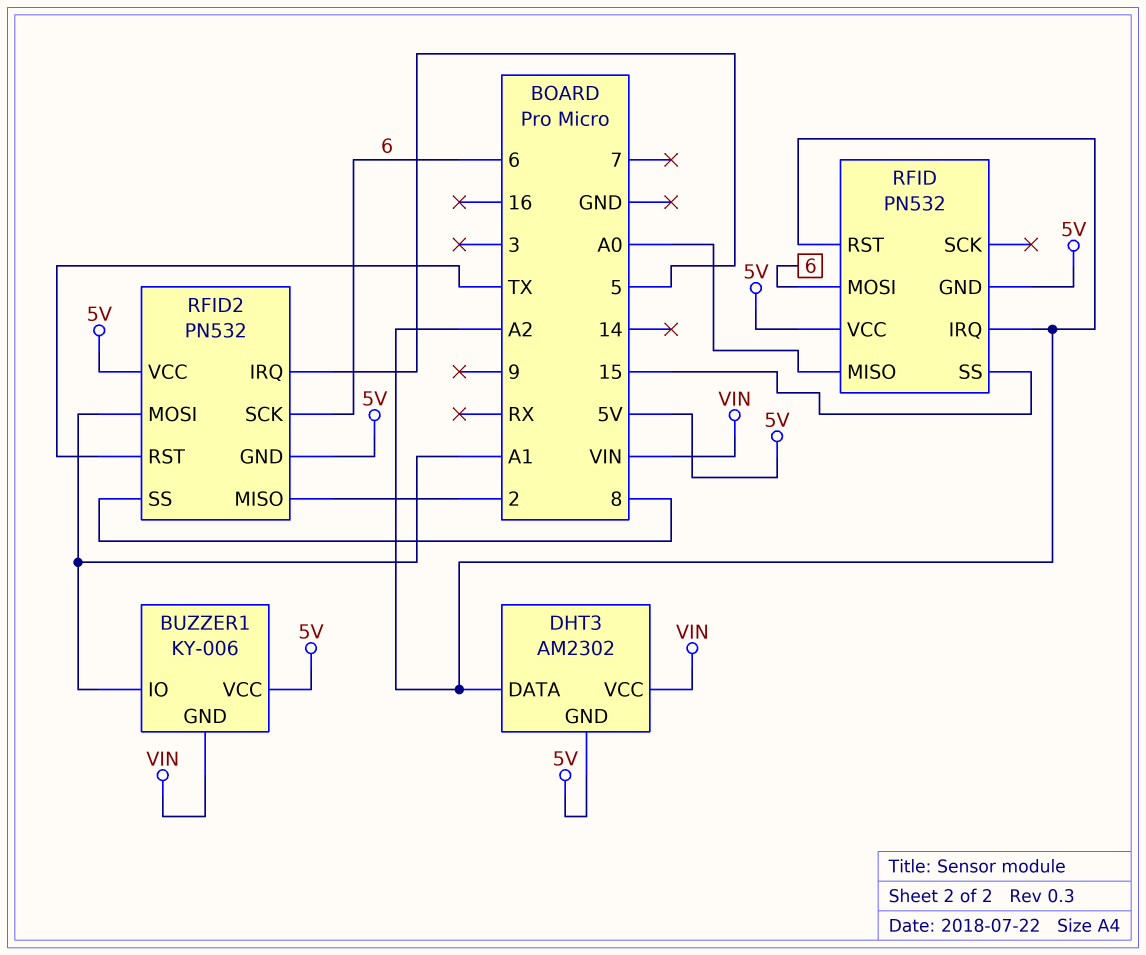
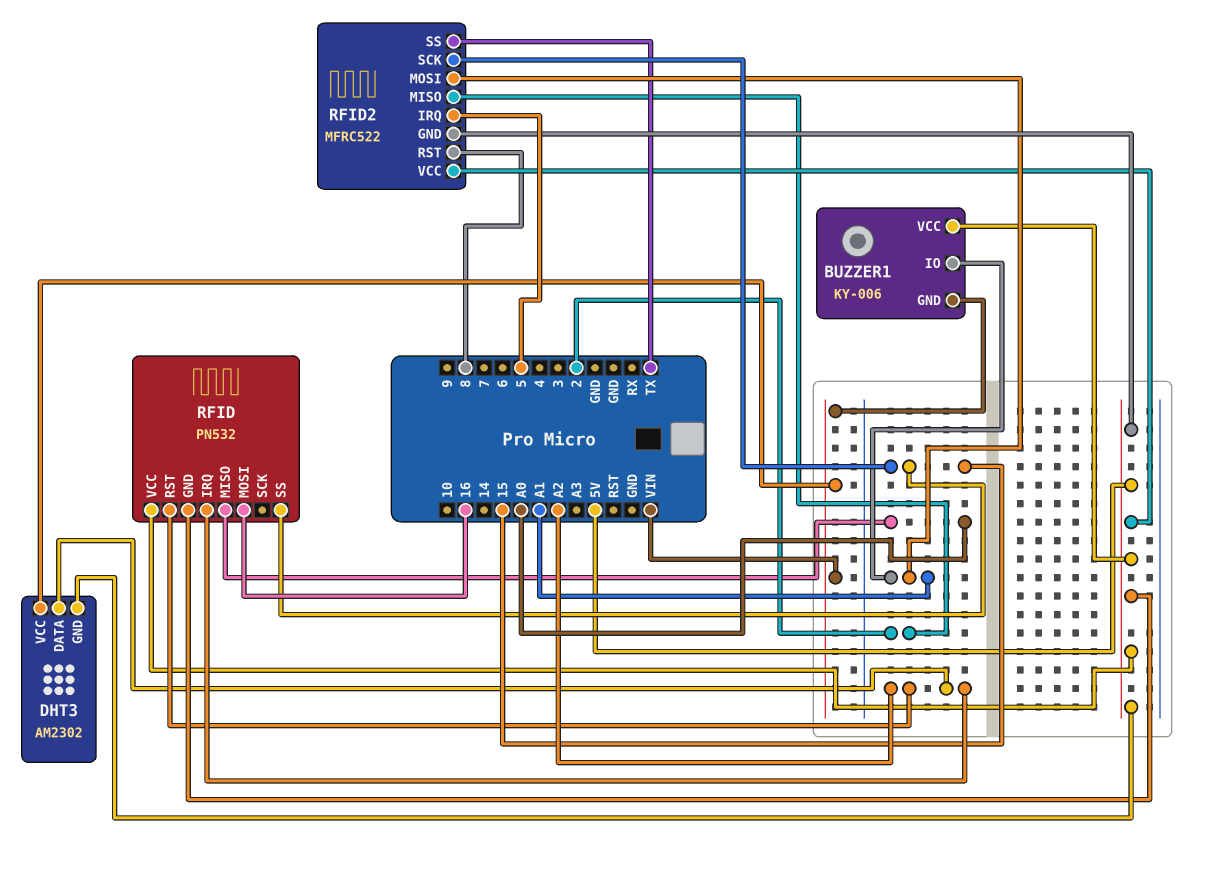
RFID pin MOSI: 6 -> 16
RFID2: PN532 -> MFRC522
RFID2 pin RST: TX -> 8
RFID2 pin SCK: 6 -> 15
RFID2 pin SS: 8 -> TX

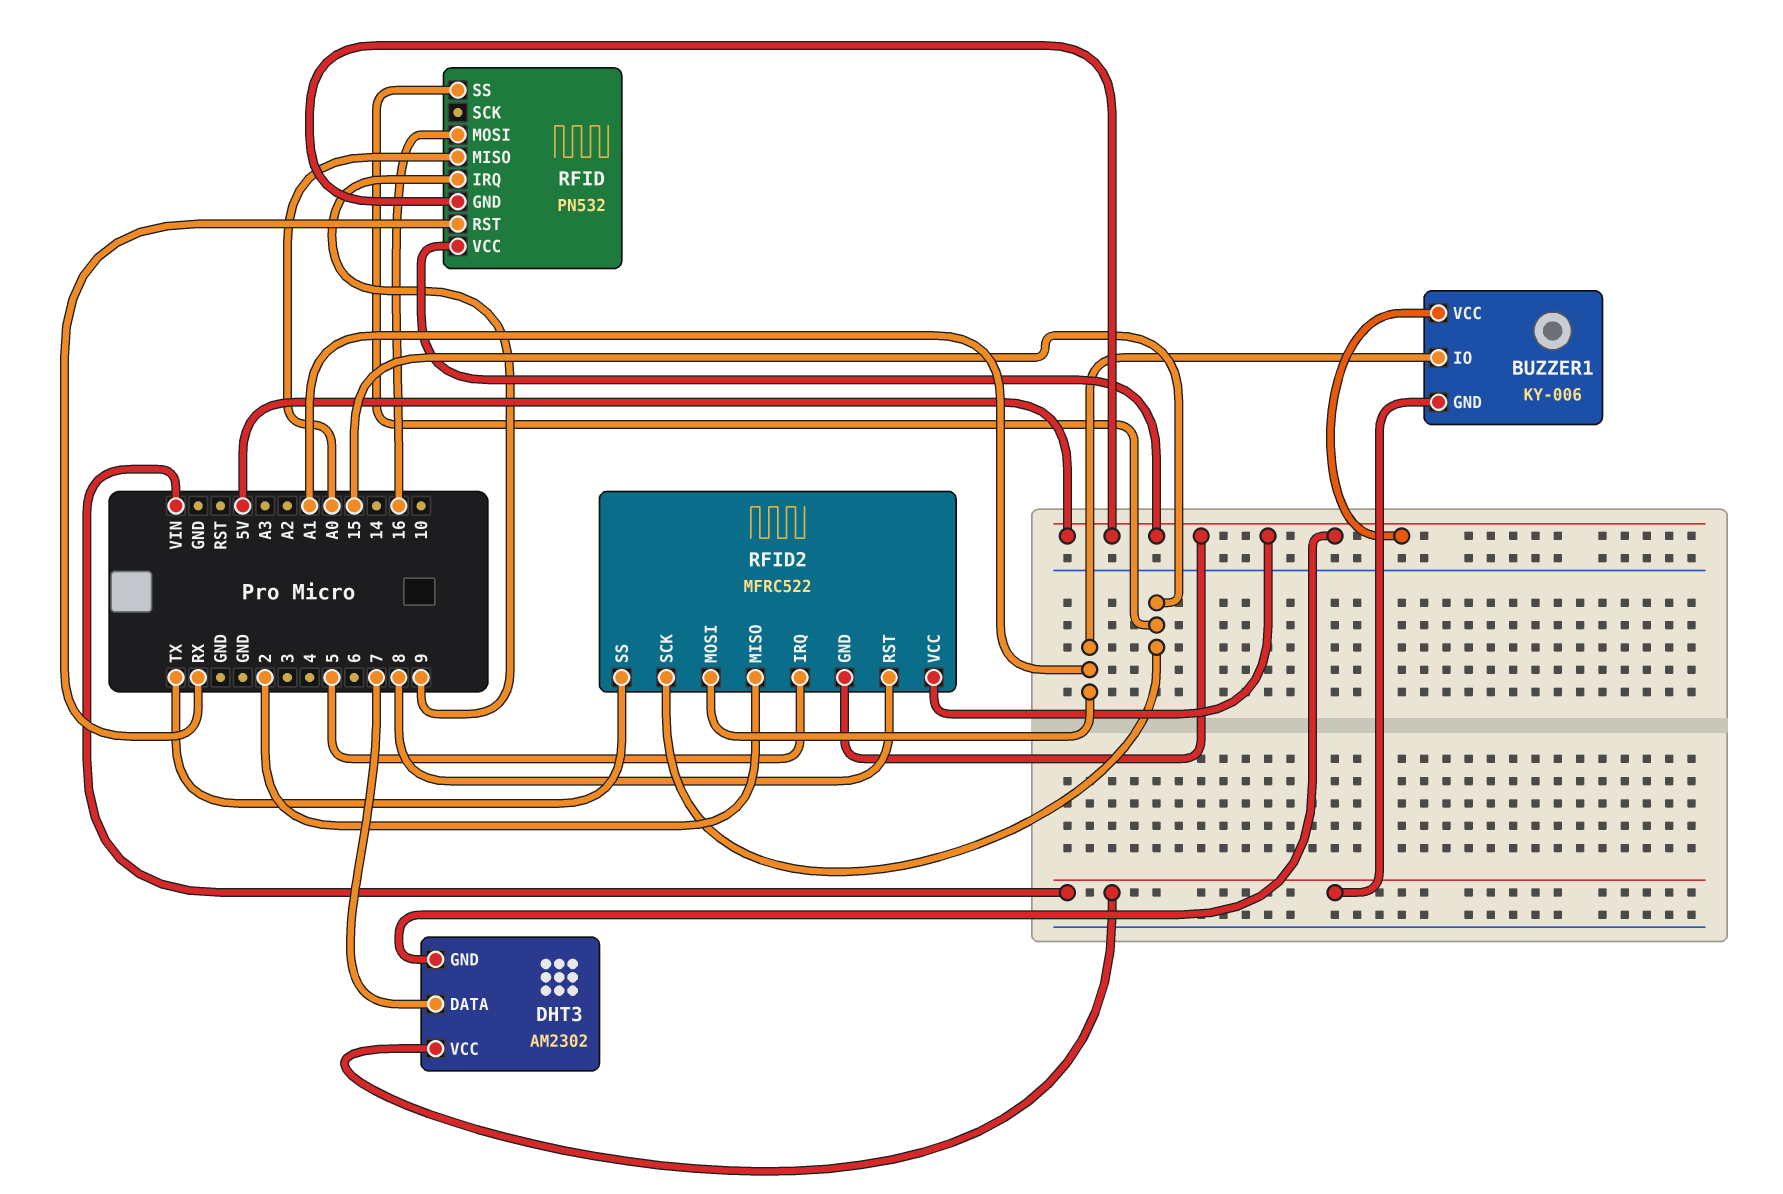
DHT3 pin DATA: A2 -> 7
RFID pin IRQ: A2 -> 9
RFID pin RST: A2 -> RX

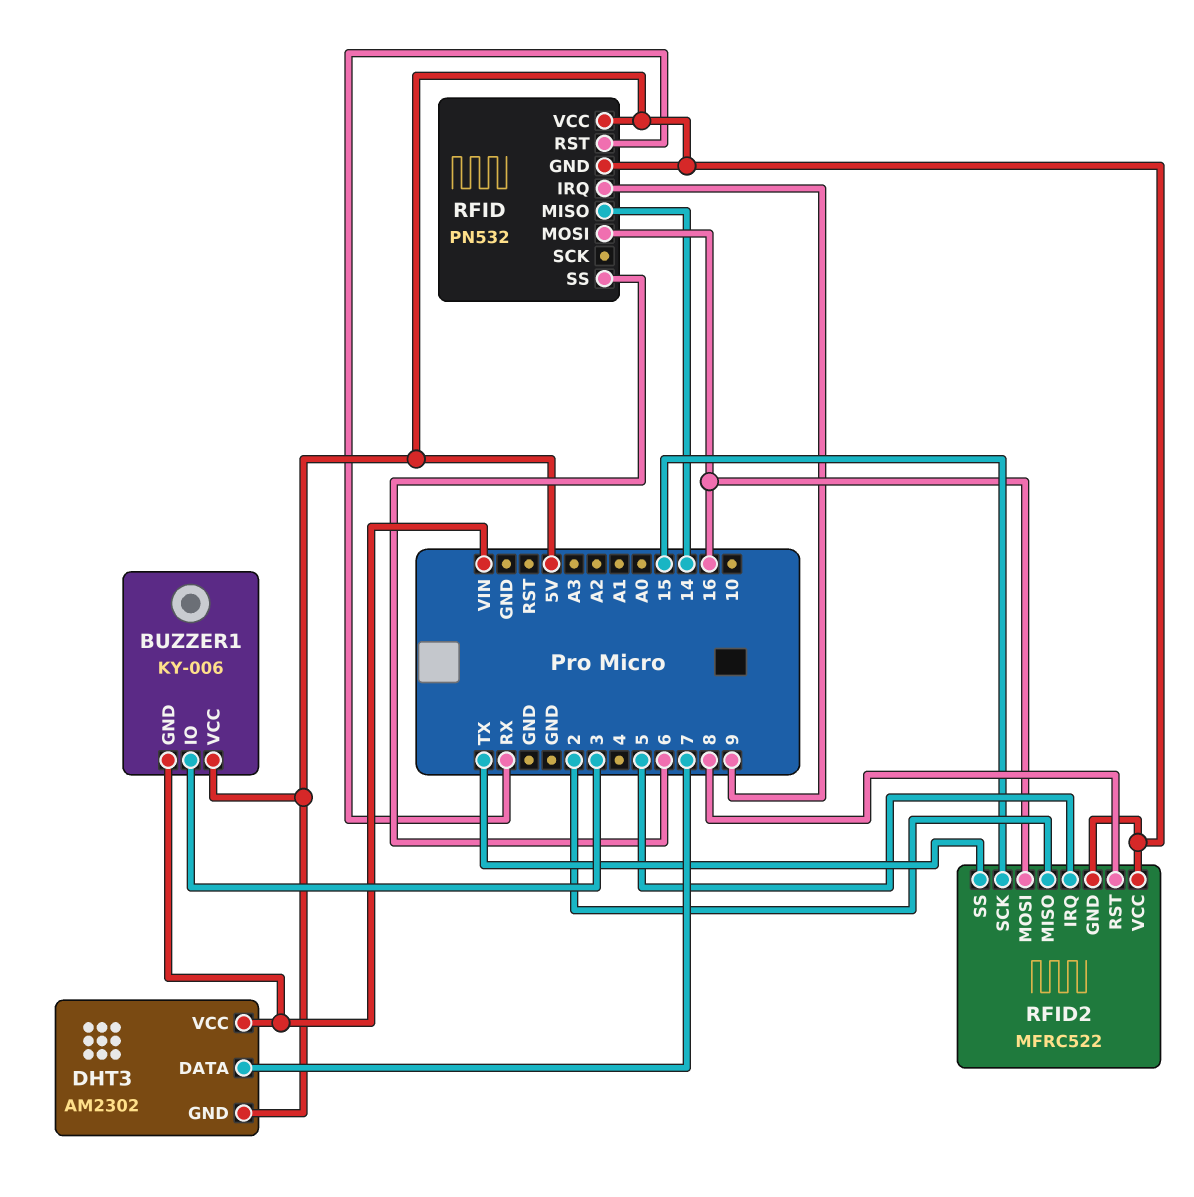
BUZZER1 pin IO: A1 -> 3
RFID pin MISO: A0 -> 14
RFID pin SS: 15 -> 6
RFID2 pin MOSI: A1 -> 16

